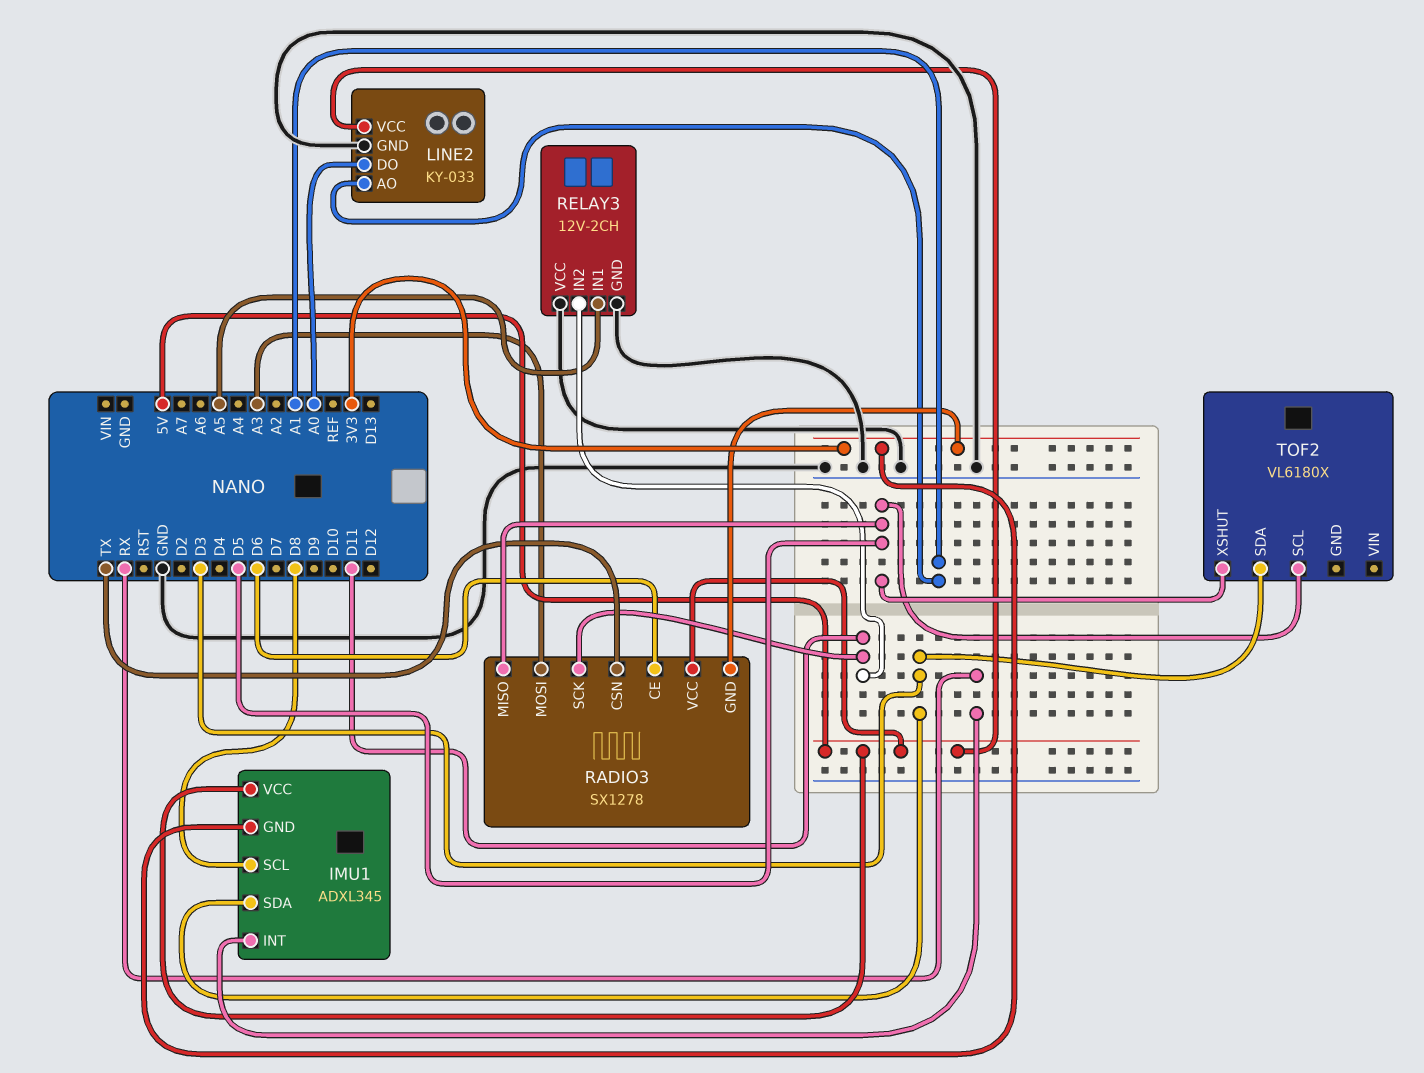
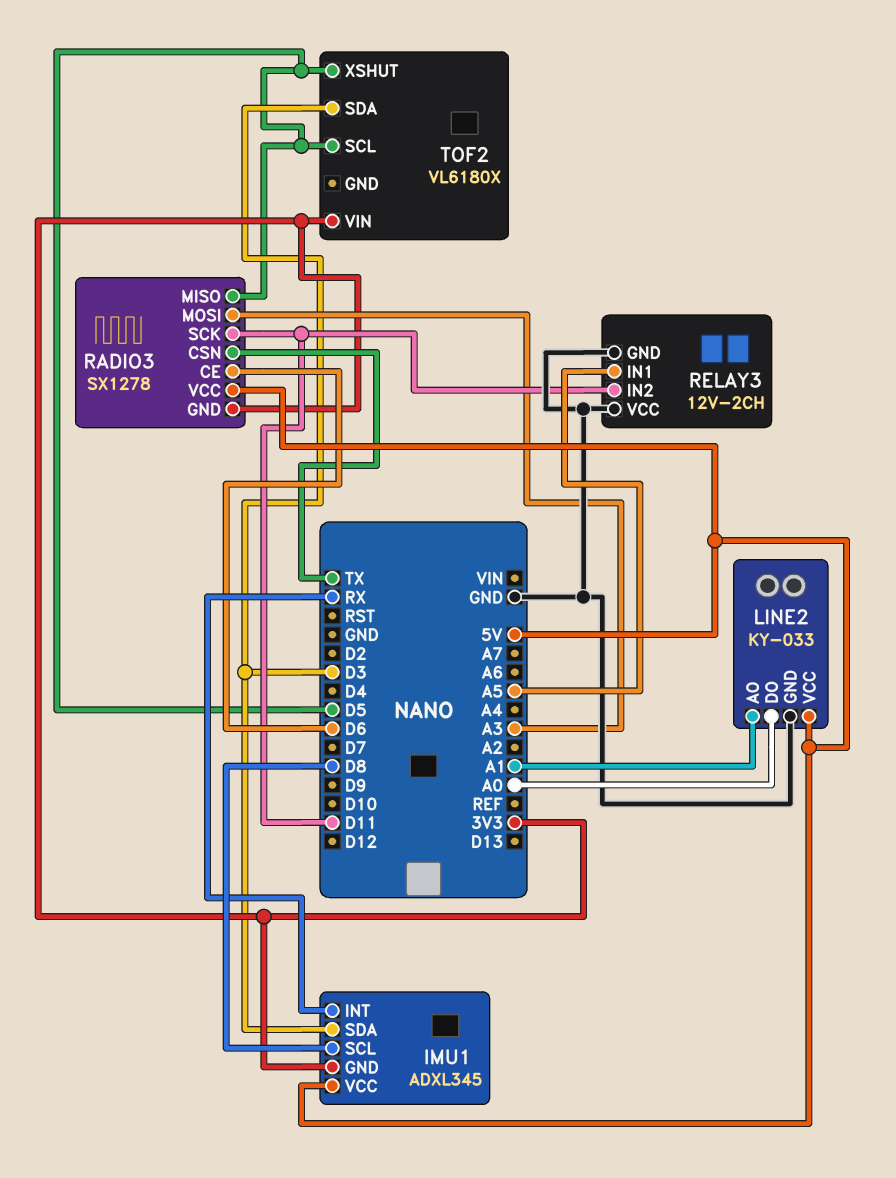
TOF2 pin VIN: none -> 3V3

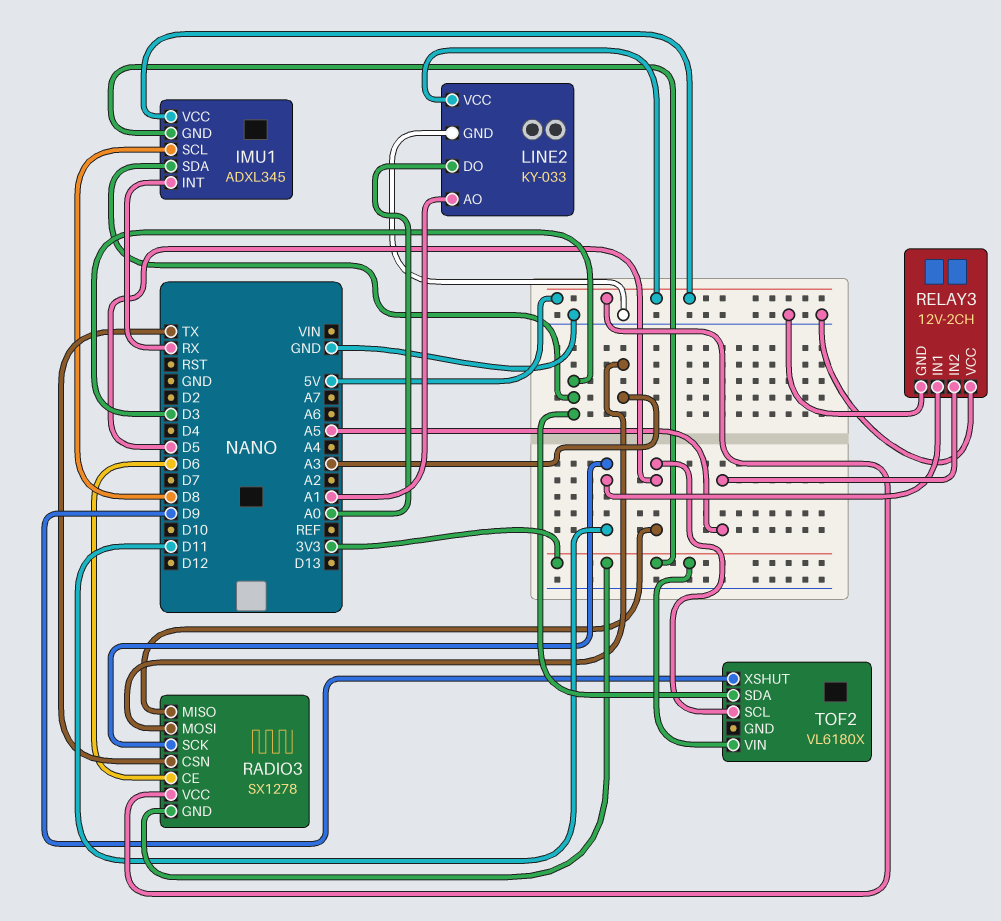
RELAY3 pin IN1: A5 -> D11
RELAY3 pin IN2: D11 -> A5
TOF2 pin XSHUT: D5 -> D9

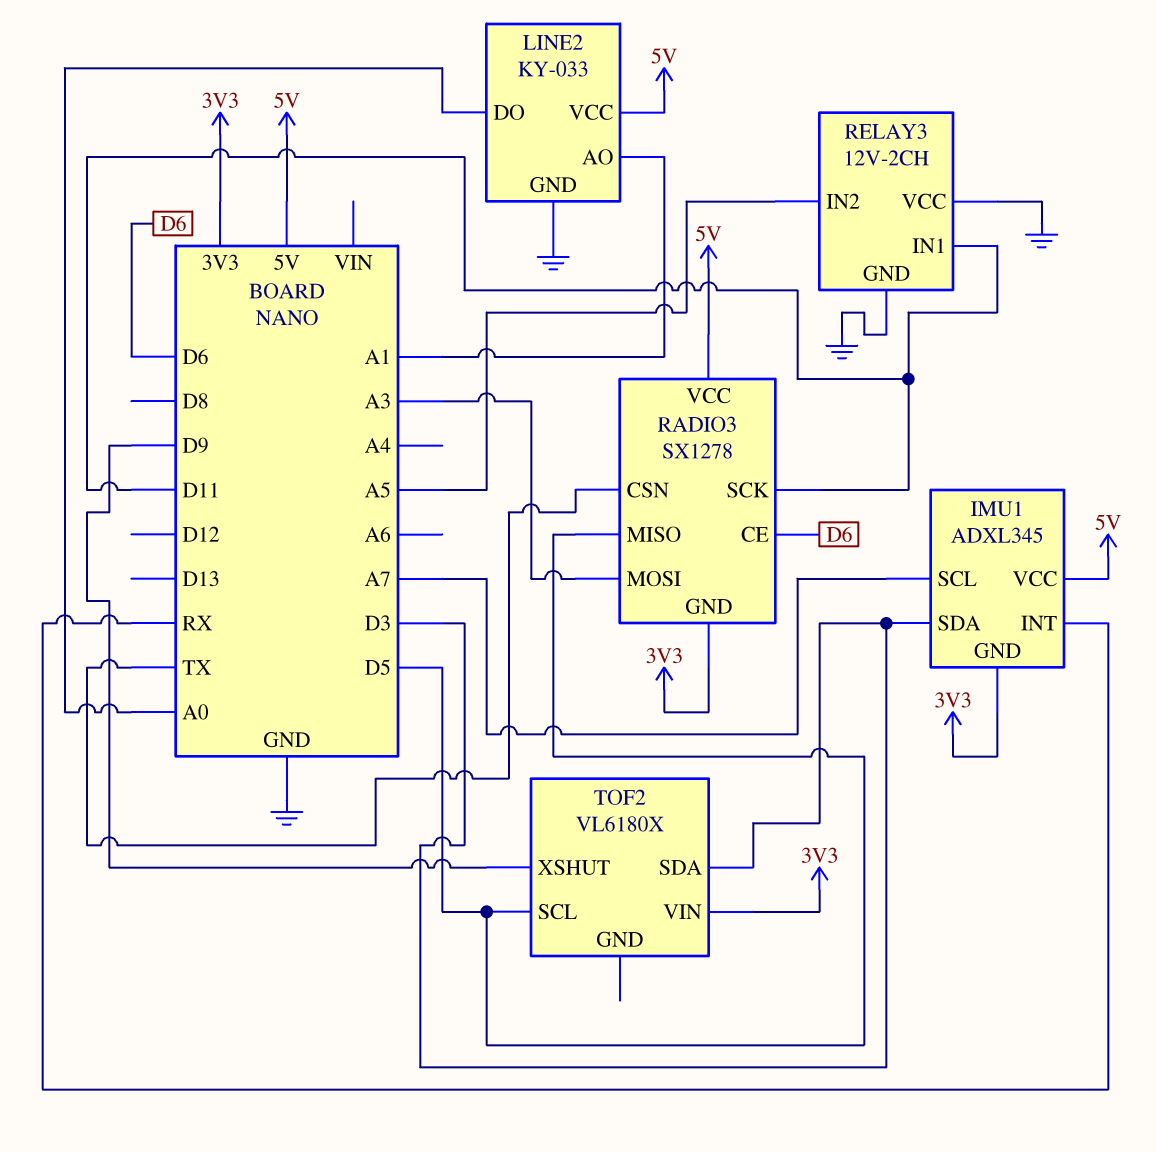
IMU1 pin SCL: D8 -> A7

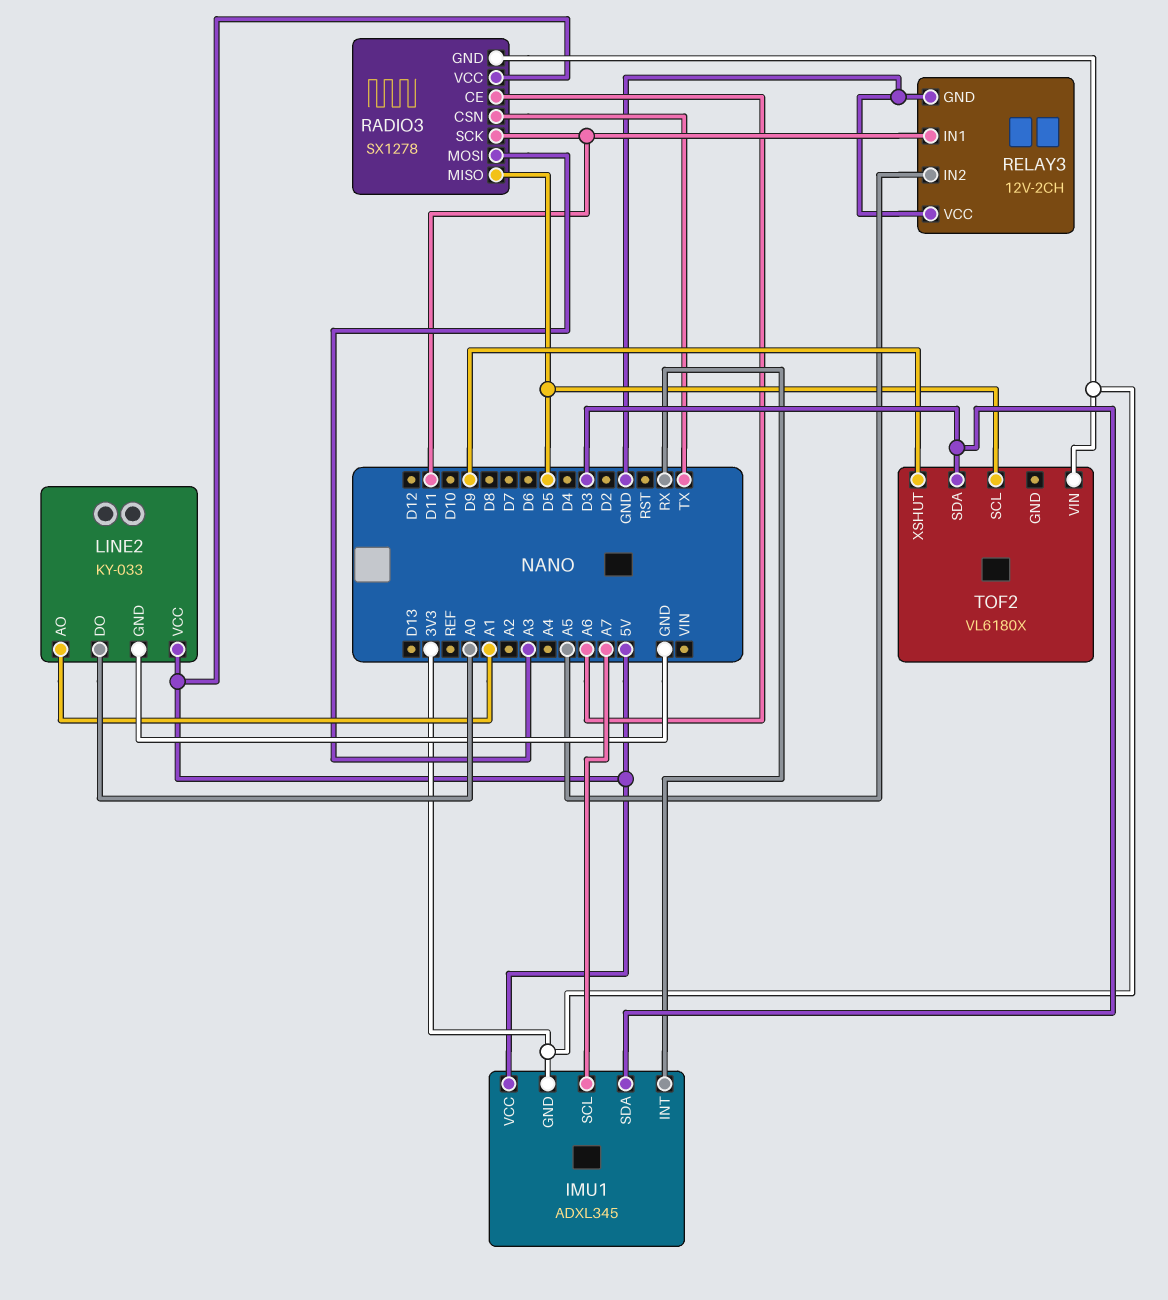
RADIO3 pin CE: D6 -> A6

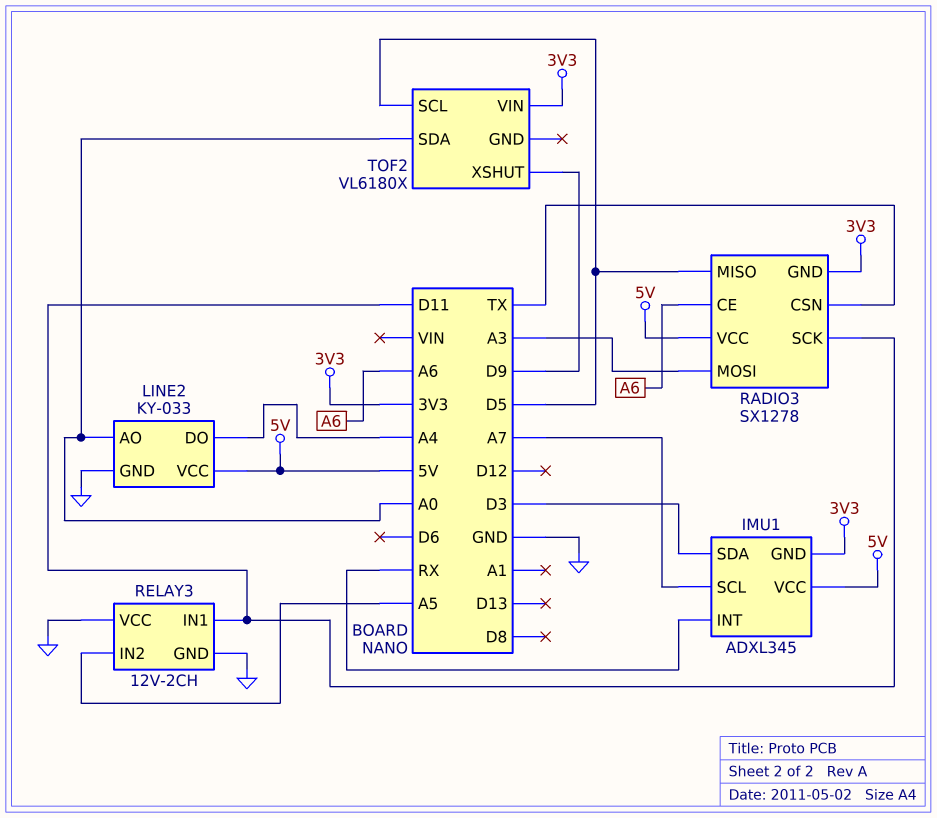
LINE2 pin AO: A1 -> A0
LINE2 pin DO: A0 -> A4
TOF2 pin SDA: D3 -> A0

